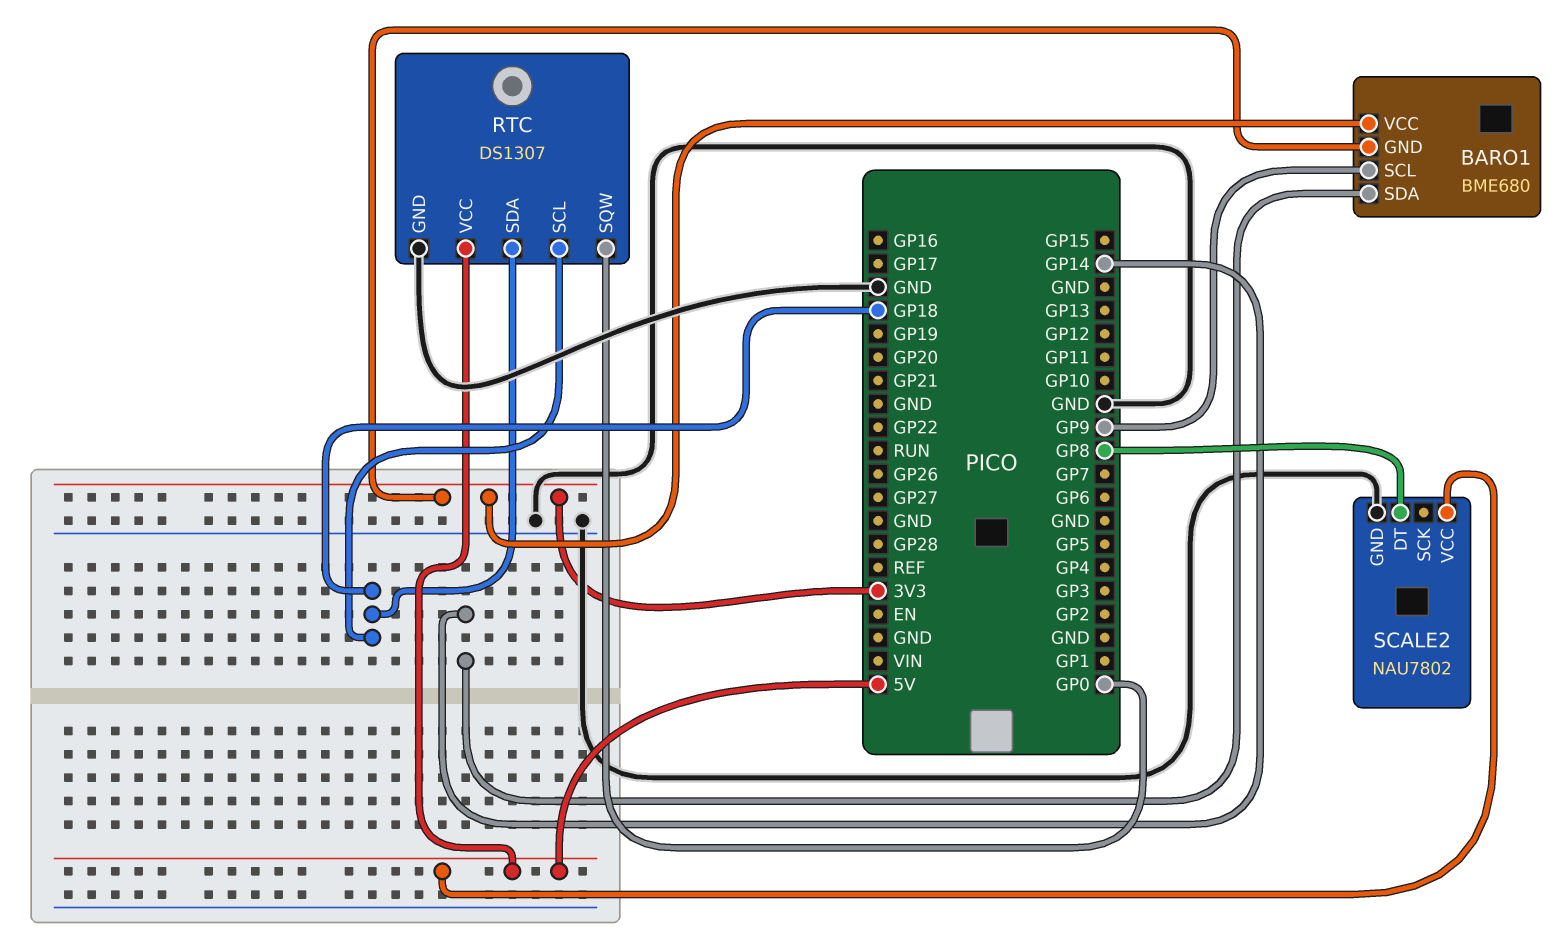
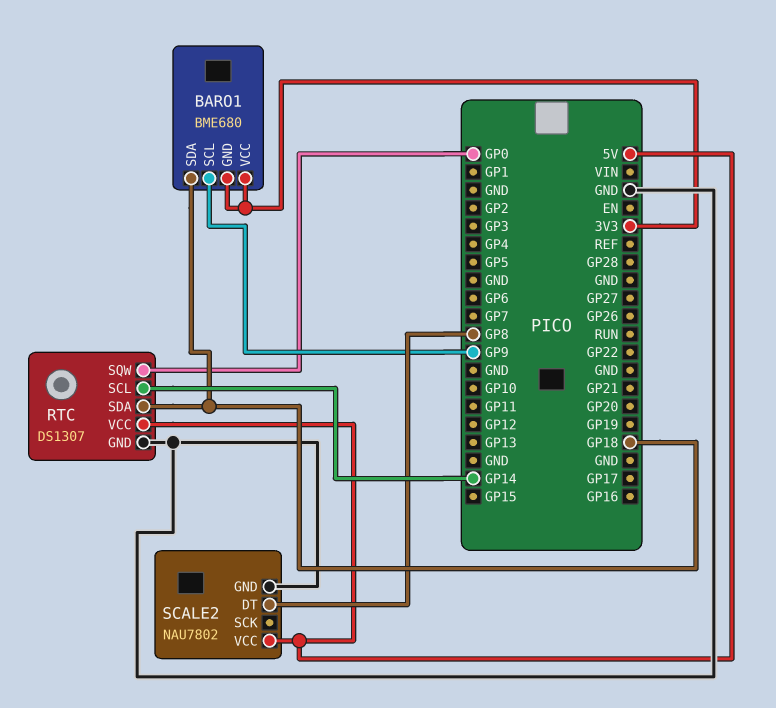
BARO1 pin SDA: GP14 -> GP18
RTC pin SCL: GP18 -> GP14

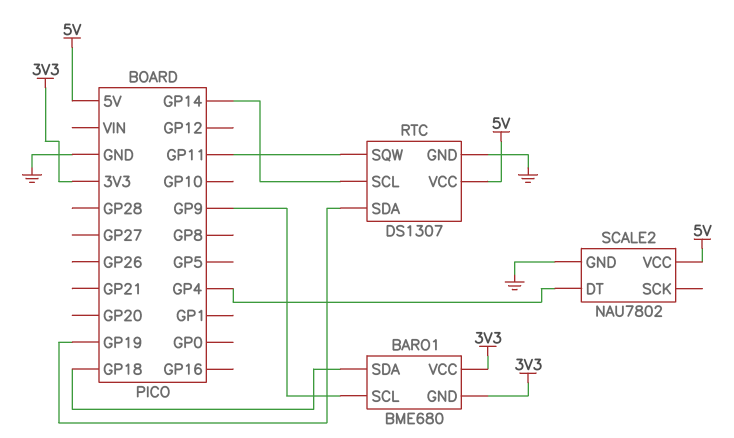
RTC pin SDA: GP18 -> GP19
RTC pin SQW: GP0 -> GP11
SCALE2 pin DT: GP8 -> GP4

